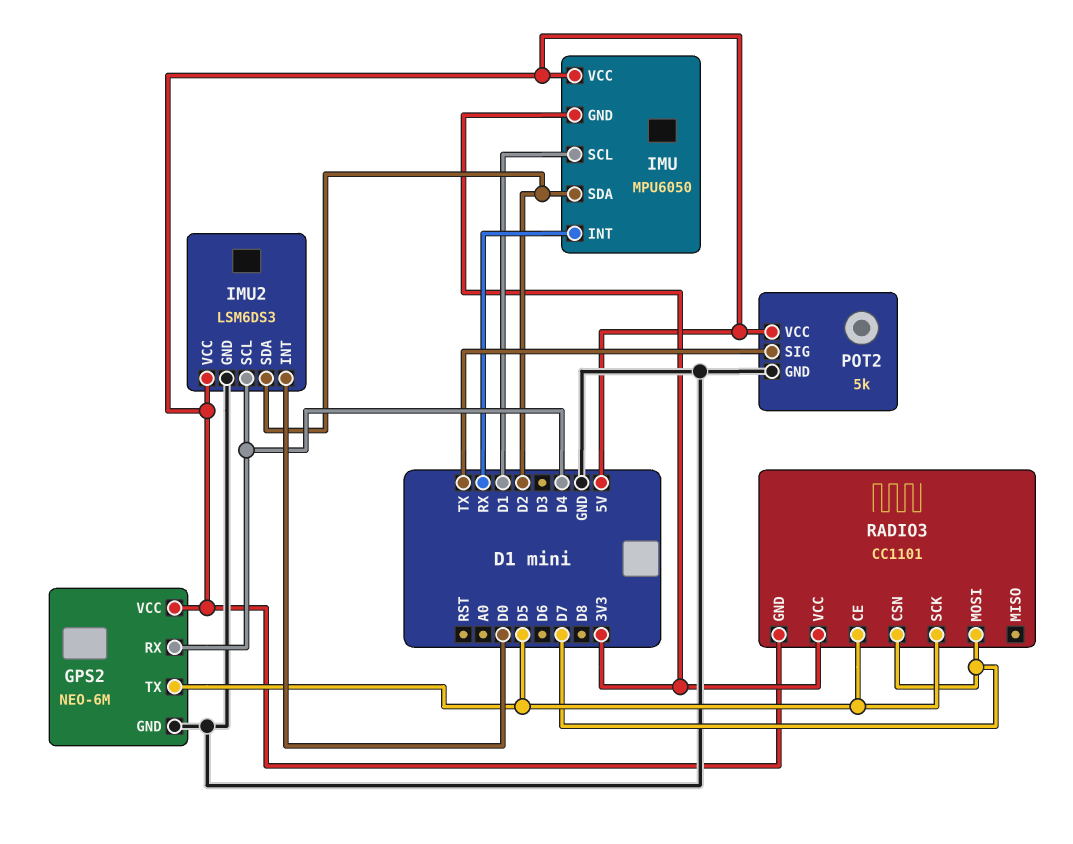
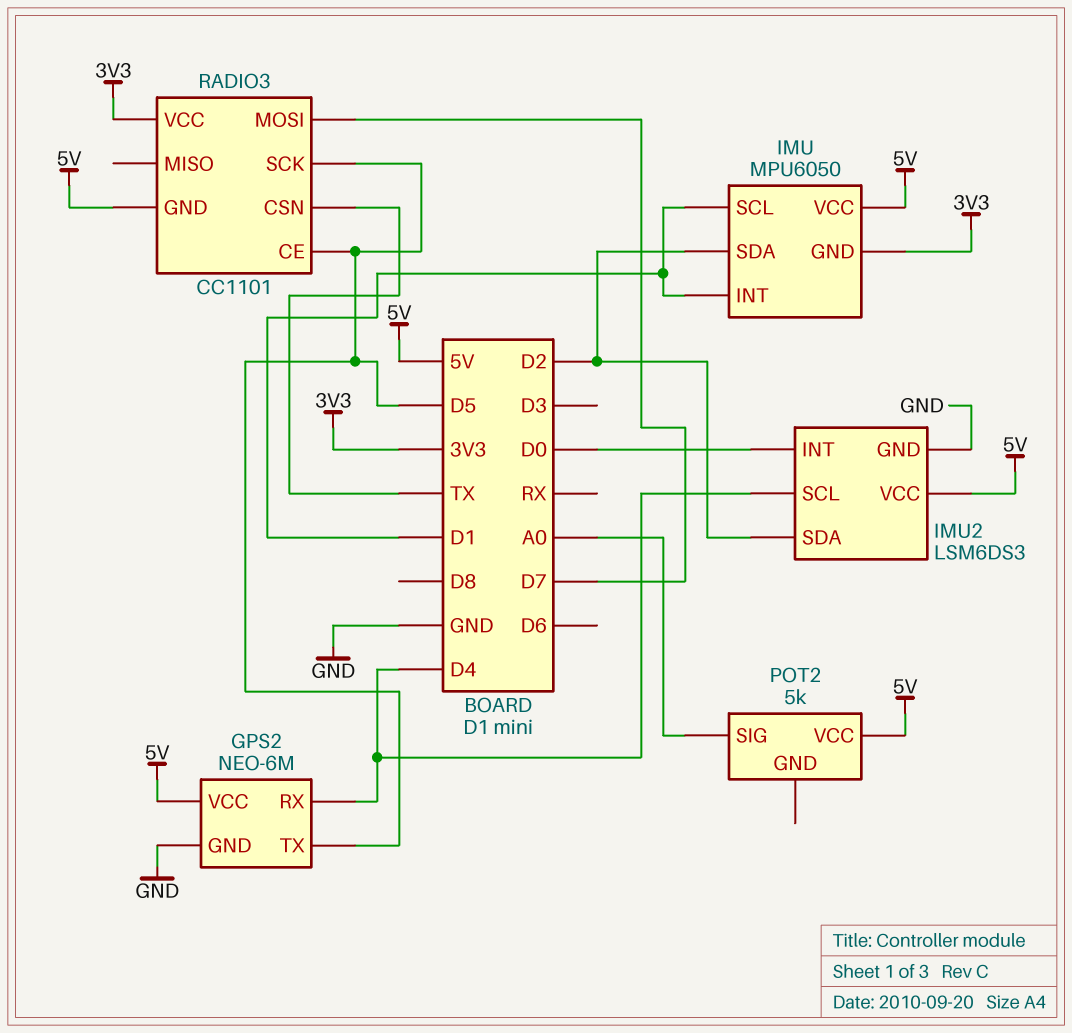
IMU pin INT: RX -> D1
POT2 pin GND: GND -> none
POT2 pin SIG: TX -> A0
RADIO3 pin CSN: D7 -> TX

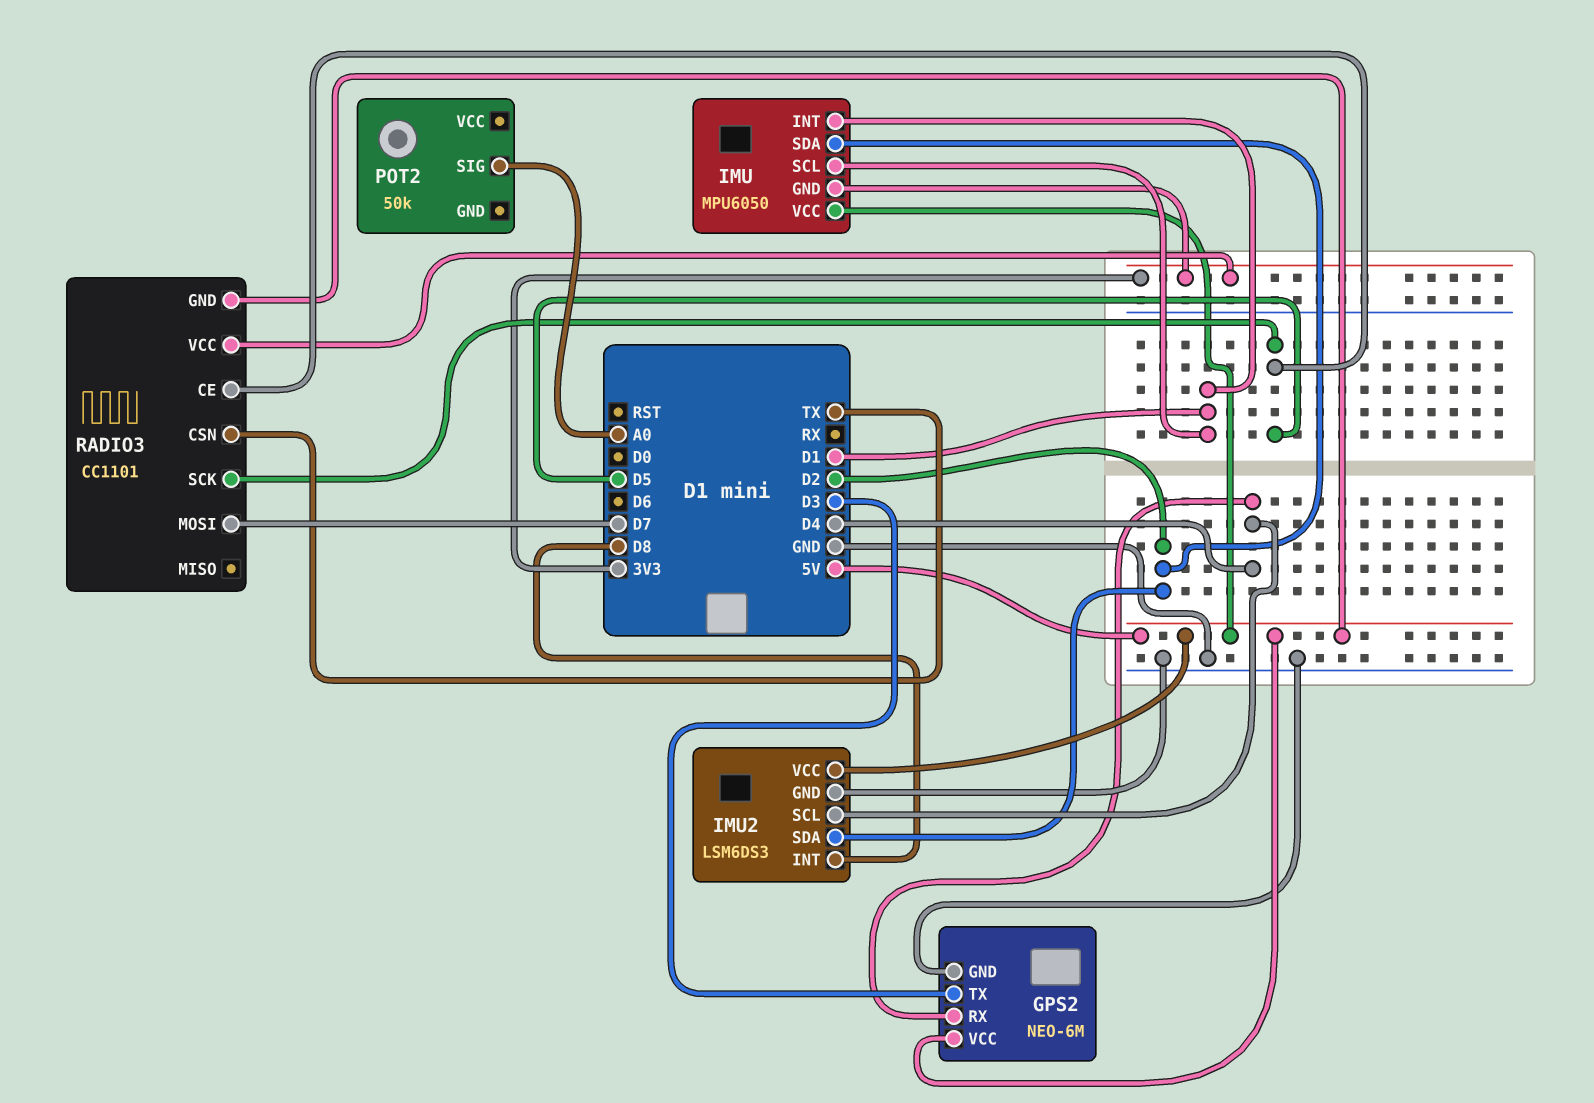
GPS2 pin TX: D5 -> D3
IMU2 pin INT: D0 -> D8
POT2: 5k -> 50k
POT2 pin VCC: 5V -> none

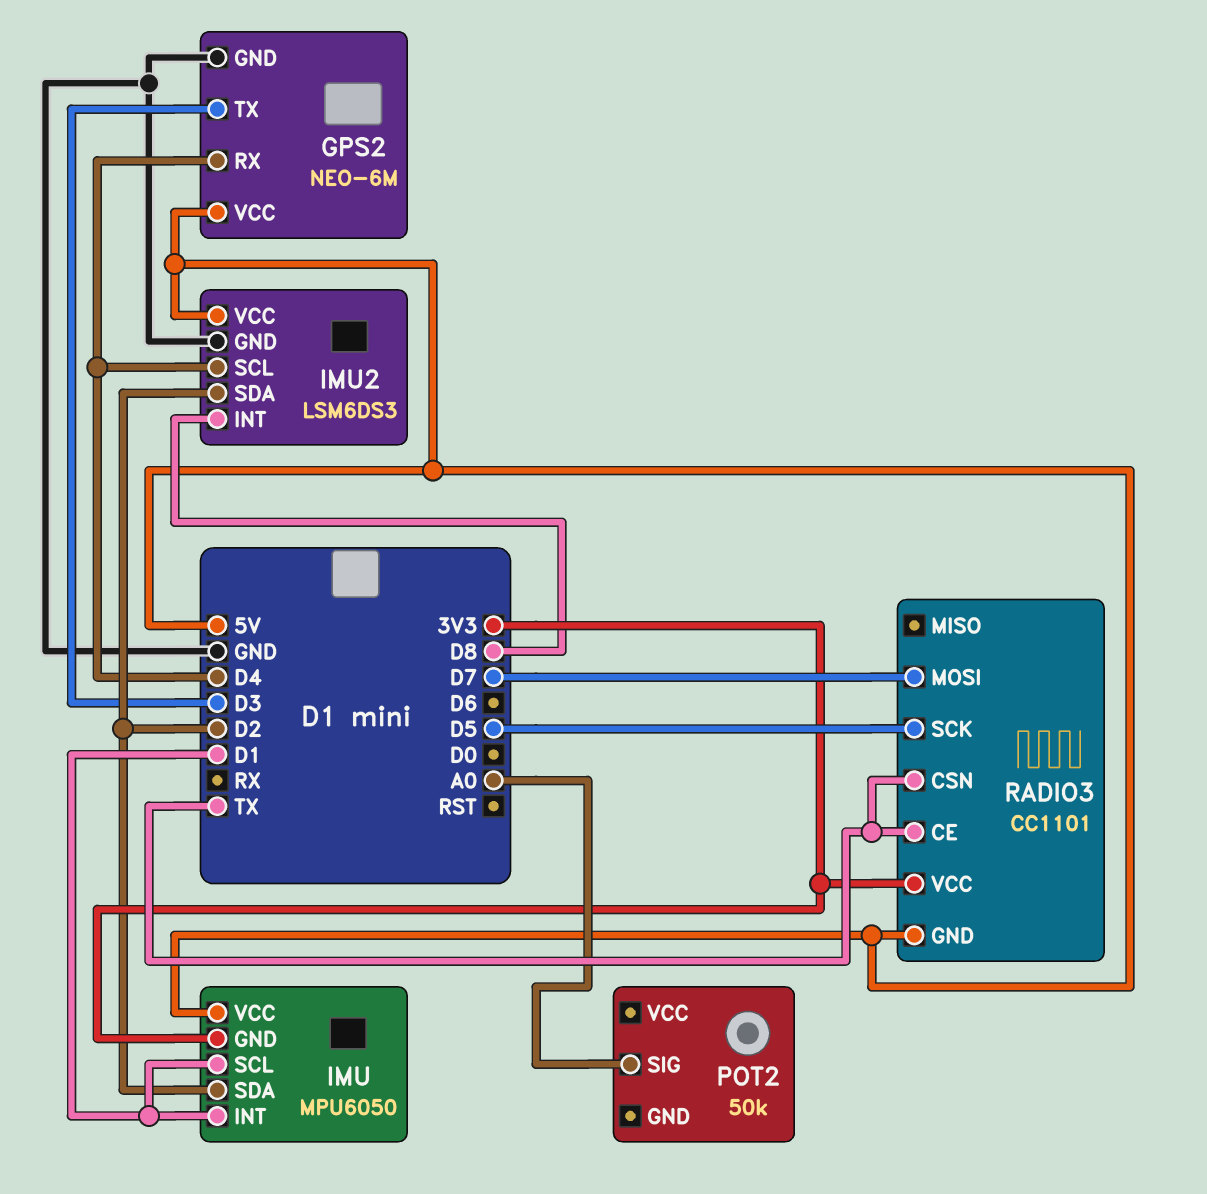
RADIO3 pin CE: D5 -> TX

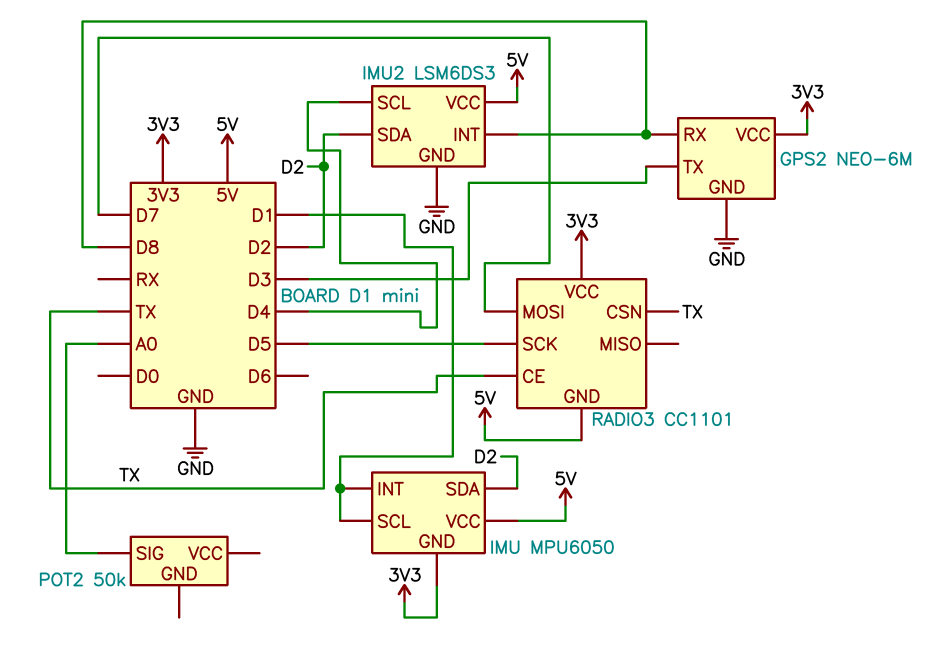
GPS2 pin RX: D4 -> D8
GPS2 pin VCC: 5V -> 3V3

